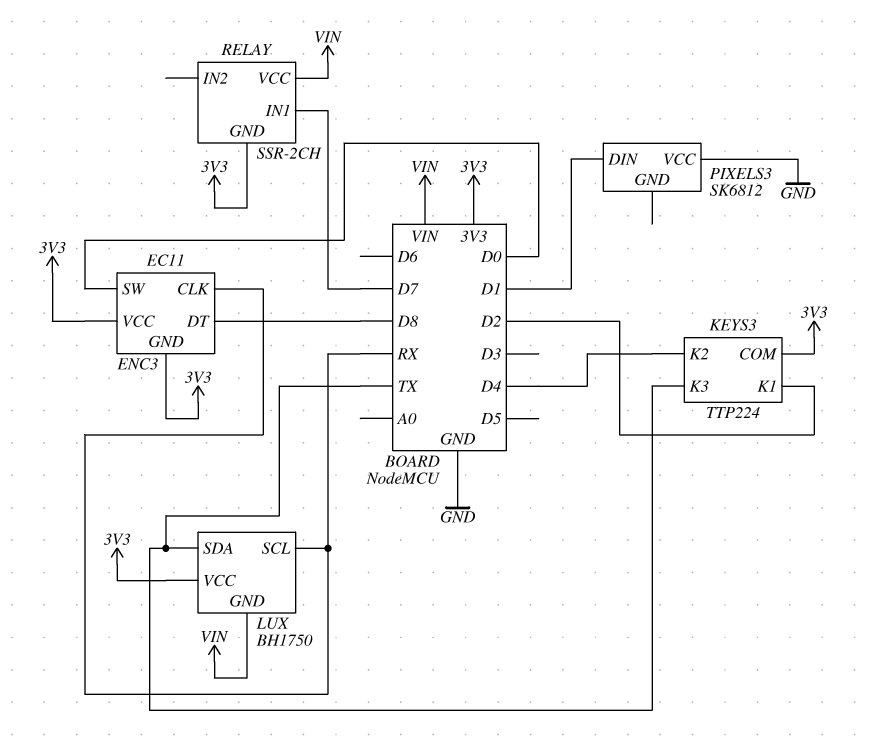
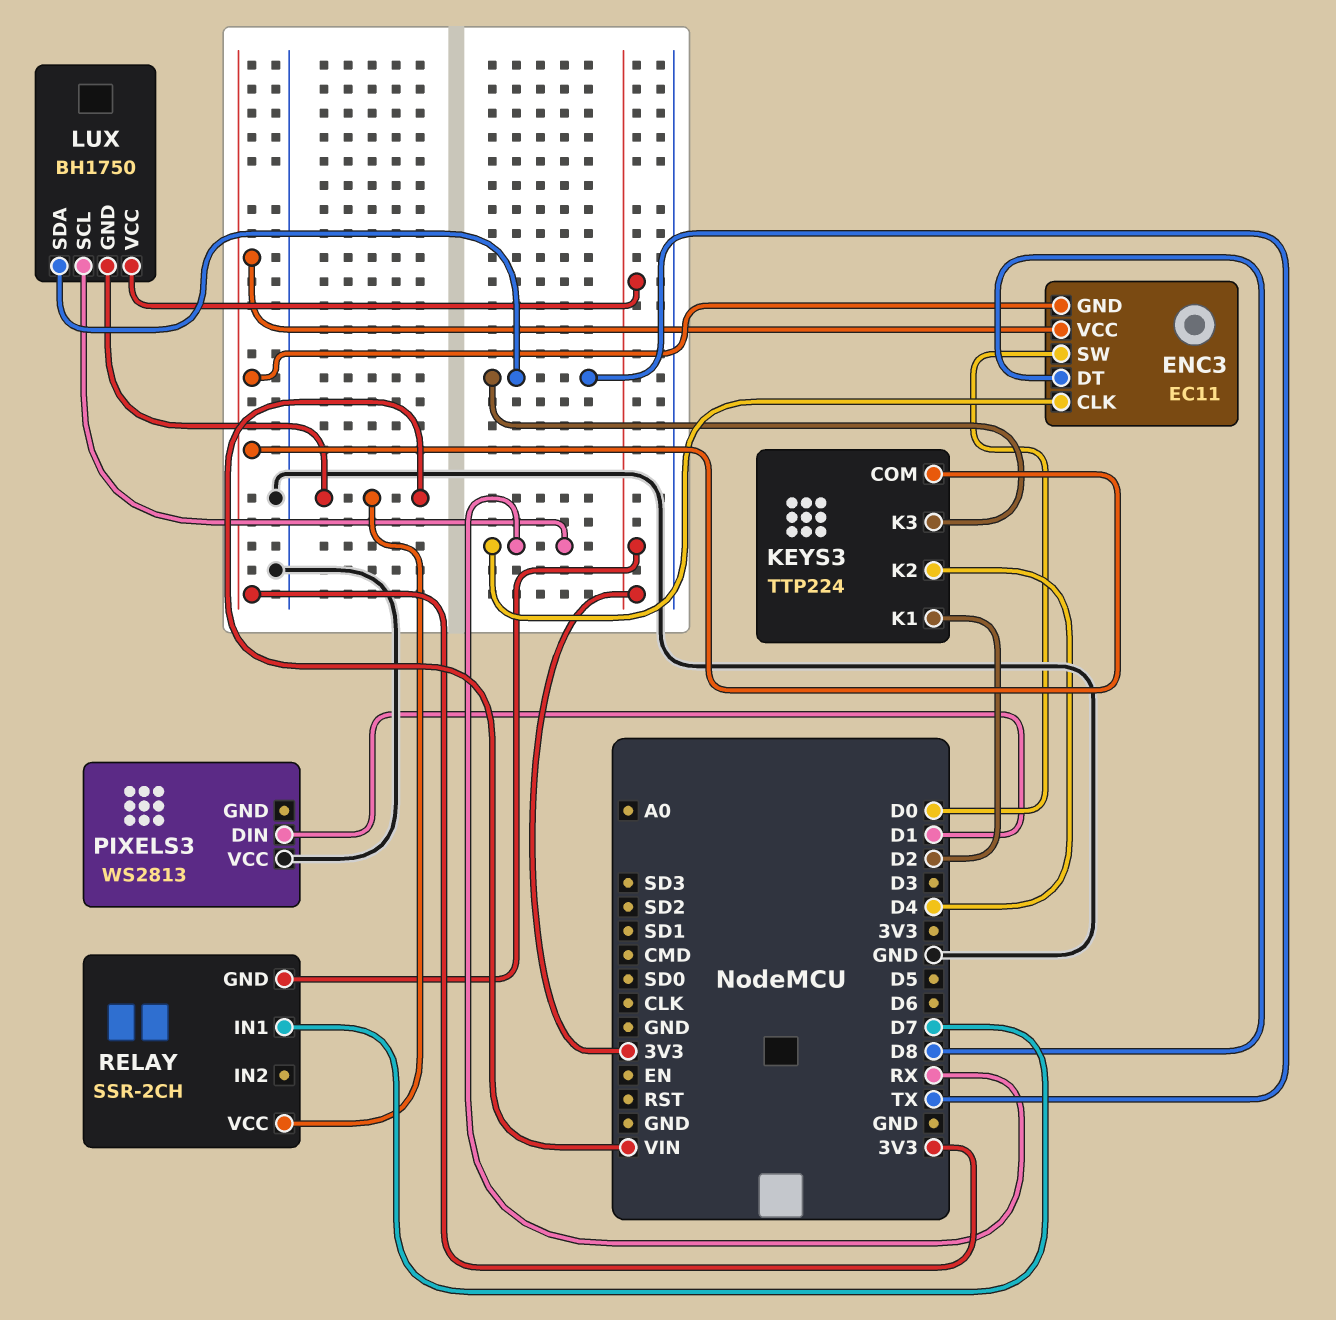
PIXELS3: SK6812 -> WS2813

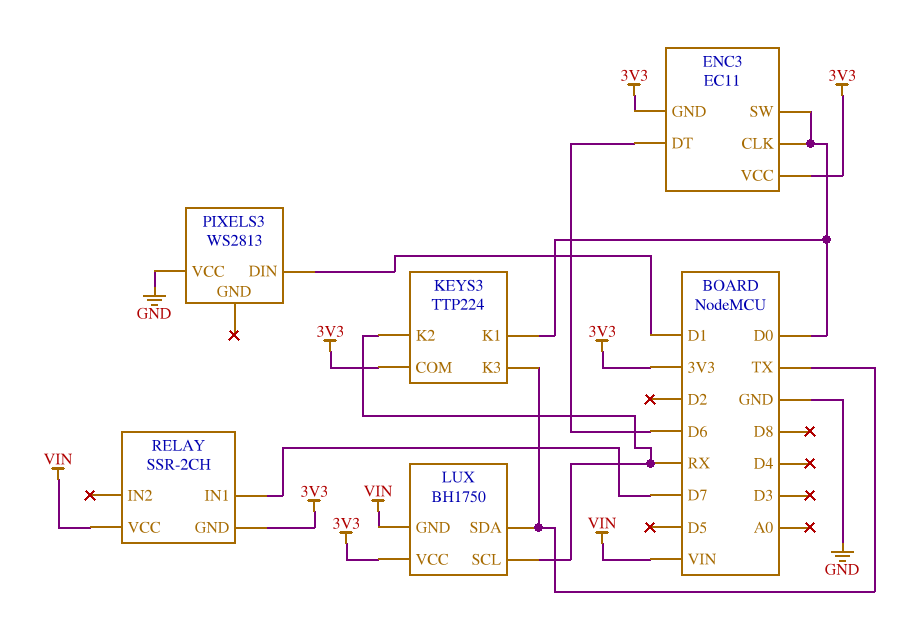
ENC3 pin CLK: RX -> D0
ENC3 pin DT: D8 -> D6
KEYS3 pin K1: D2 -> D0
KEYS3 pin K2: D4 -> RX

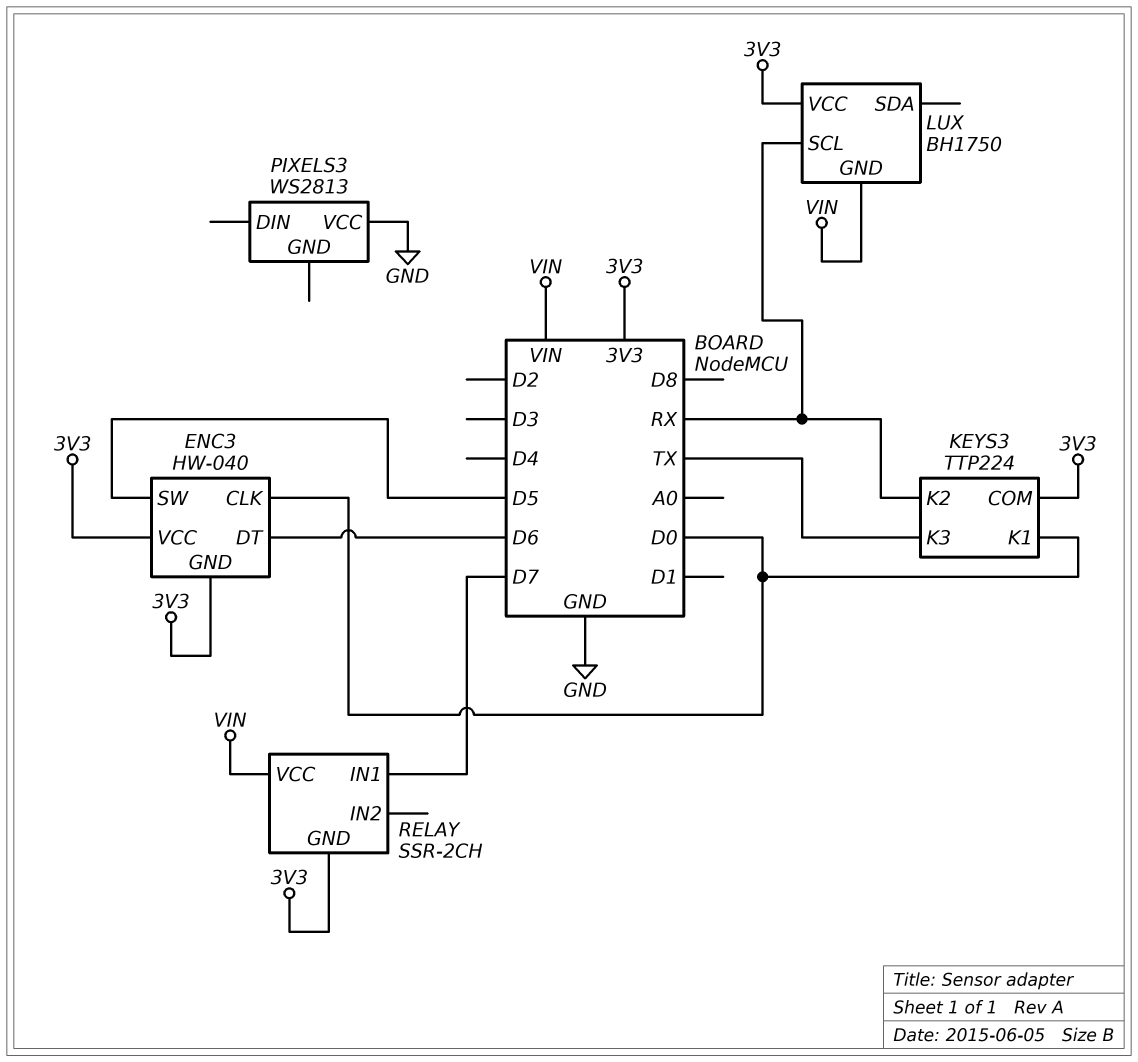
ENC3: EC11 -> HW-040
ENC3 pin SW: D0 -> D5
LUX pin SDA: TX -> none
PIXELS3 pin DIN: D1 -> none

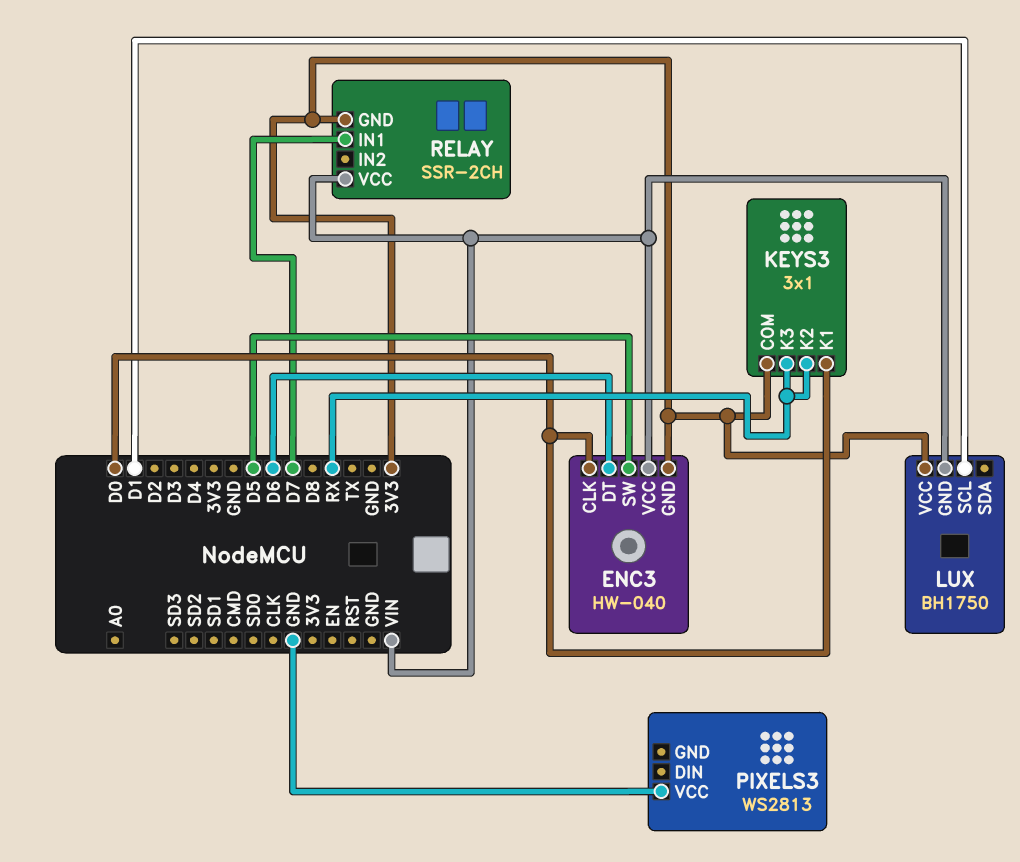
ENC3 pin VCC: 3V3 -> VIN
KEYS3: TTP224 -> 3x1
KEYS3 pin K3: TX -> RX
LUX pin SCL: RX -> D1

